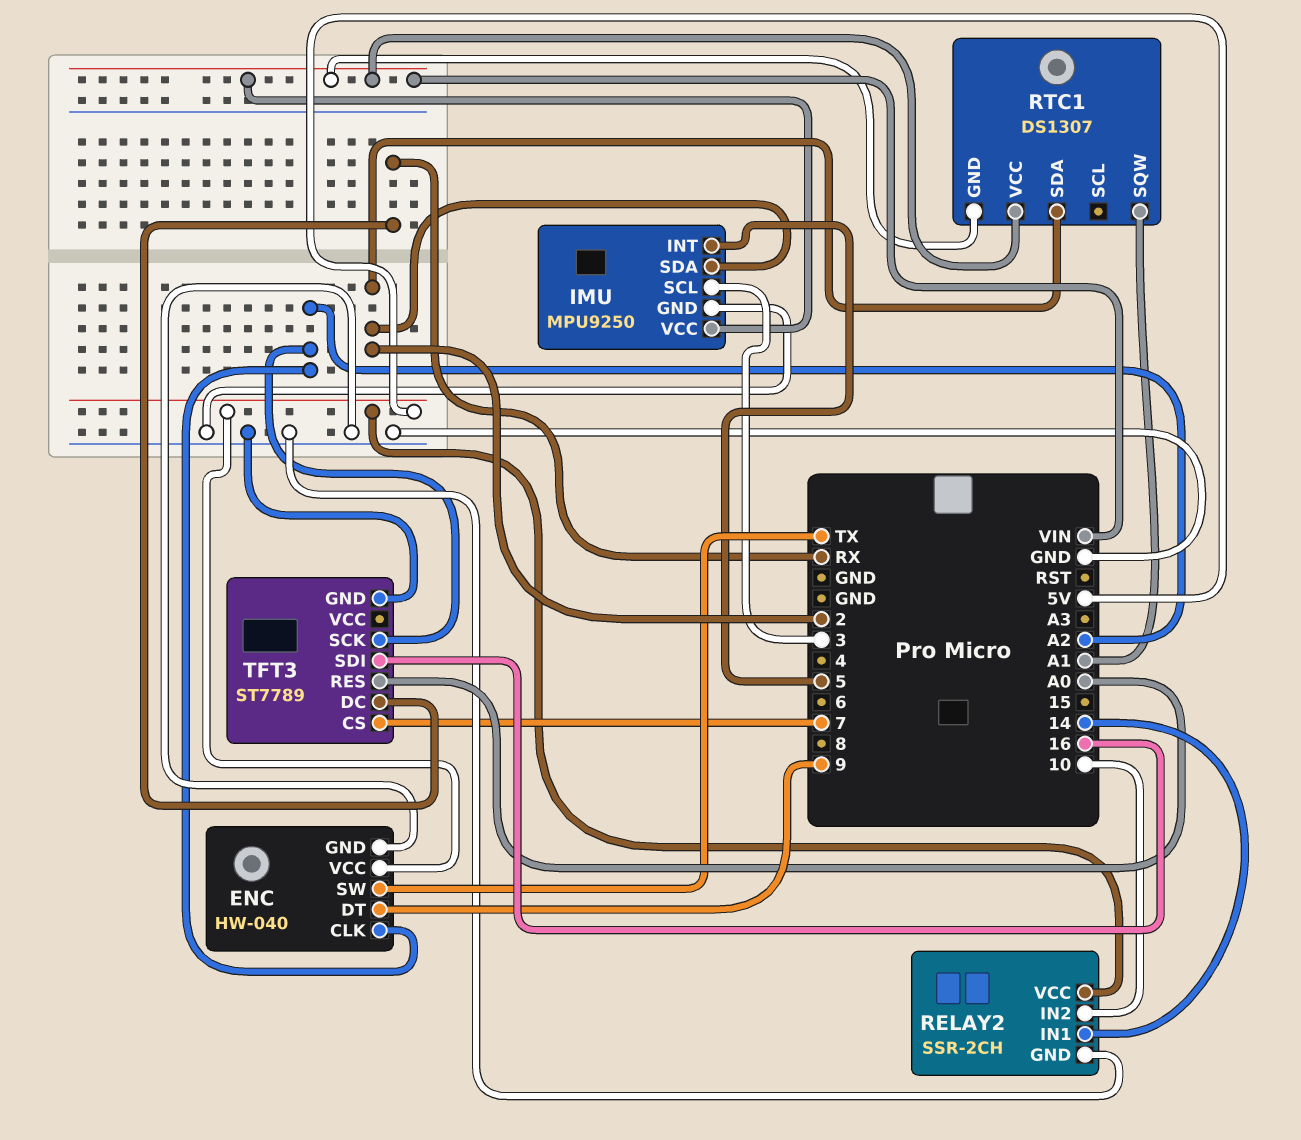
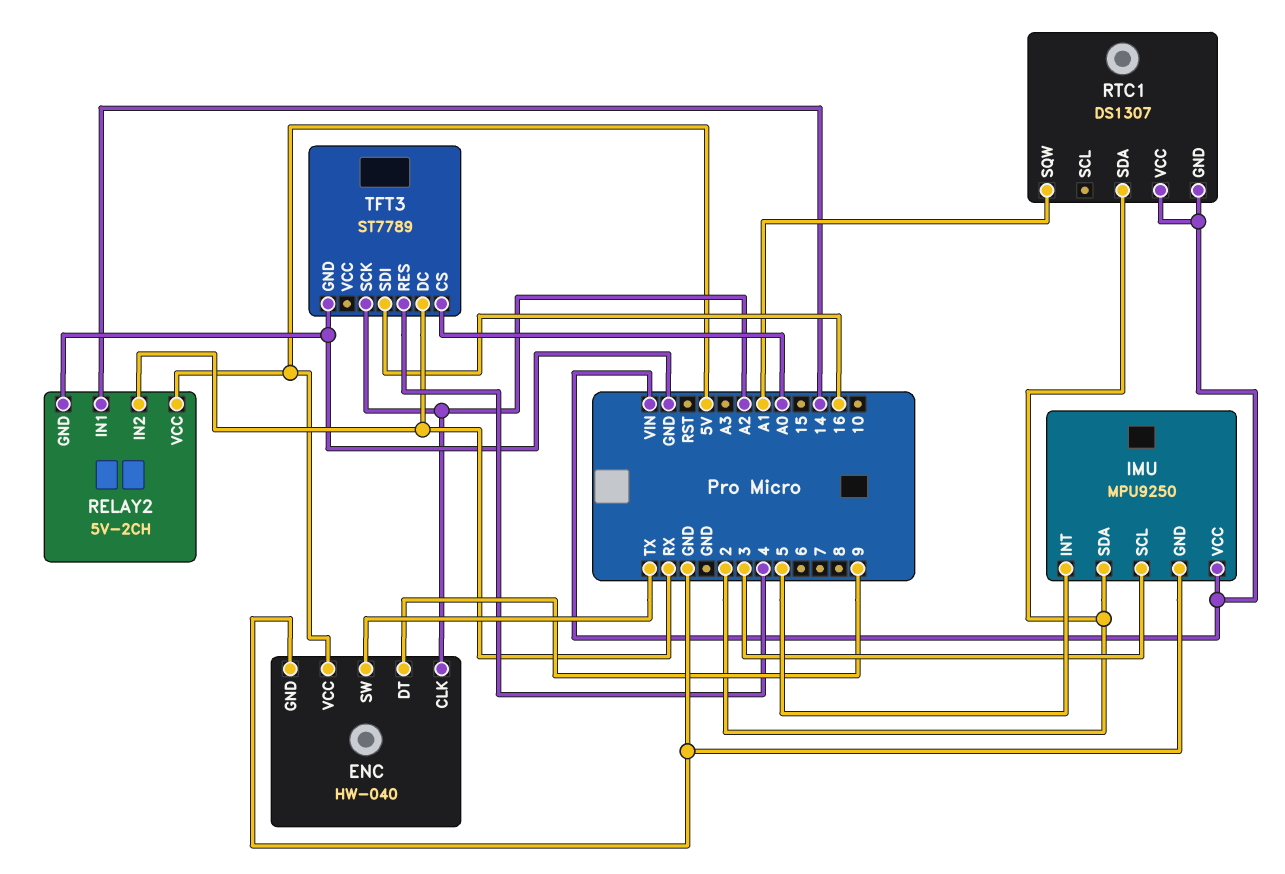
RELAY2: SSR-2CH -> 5V-2CH
RELAY2 pin IN2: 10 -> RX
TFT3 pin CS: 7 -> A0
TFT3 pin RES: A0 -> 4

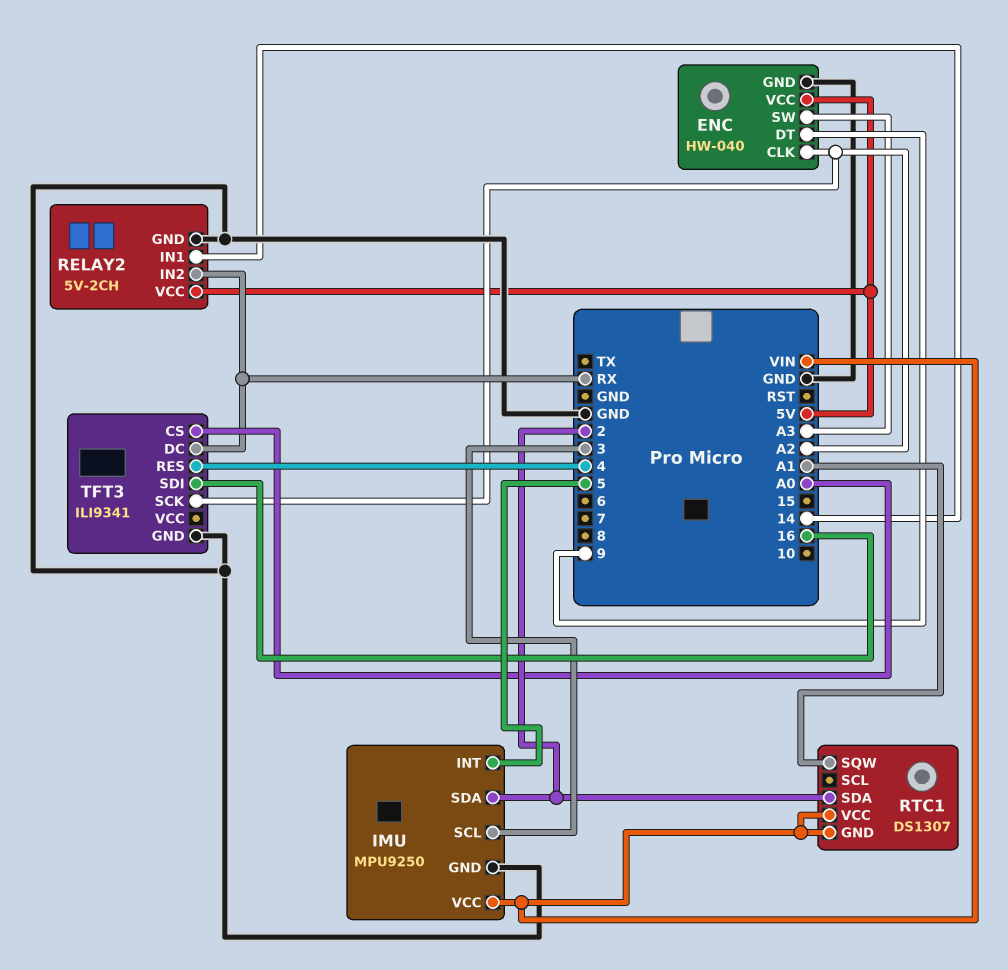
ENC pin SW: TX -> A3
TFT3: ST7789 -> ILI9341

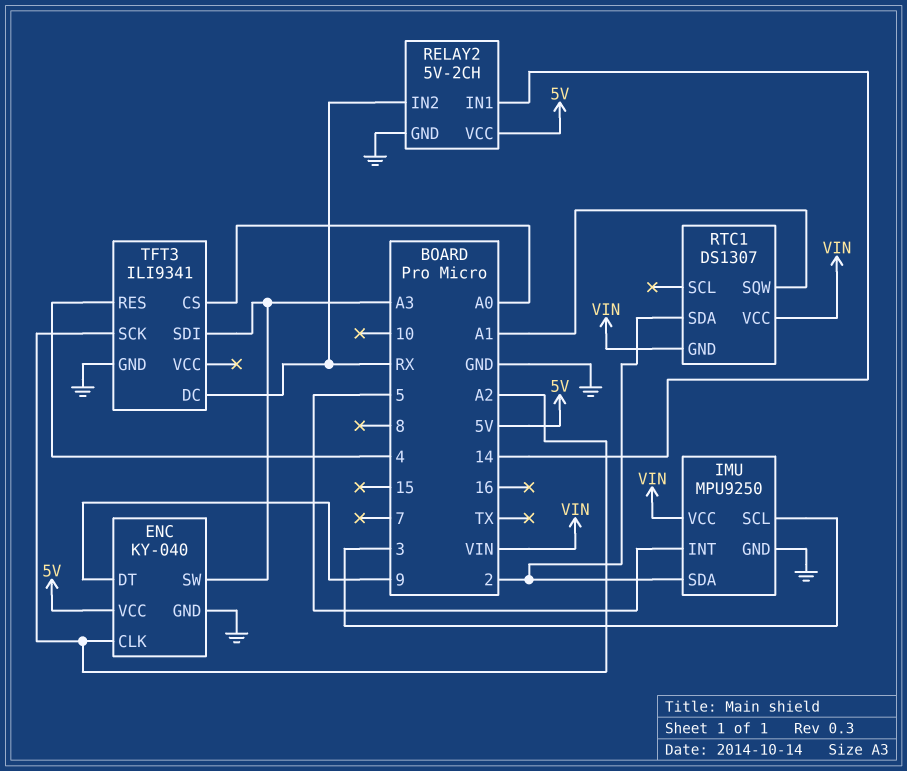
ENC: HW-040 -> KY-040
TFT3 pin SDI: 16 -> A3

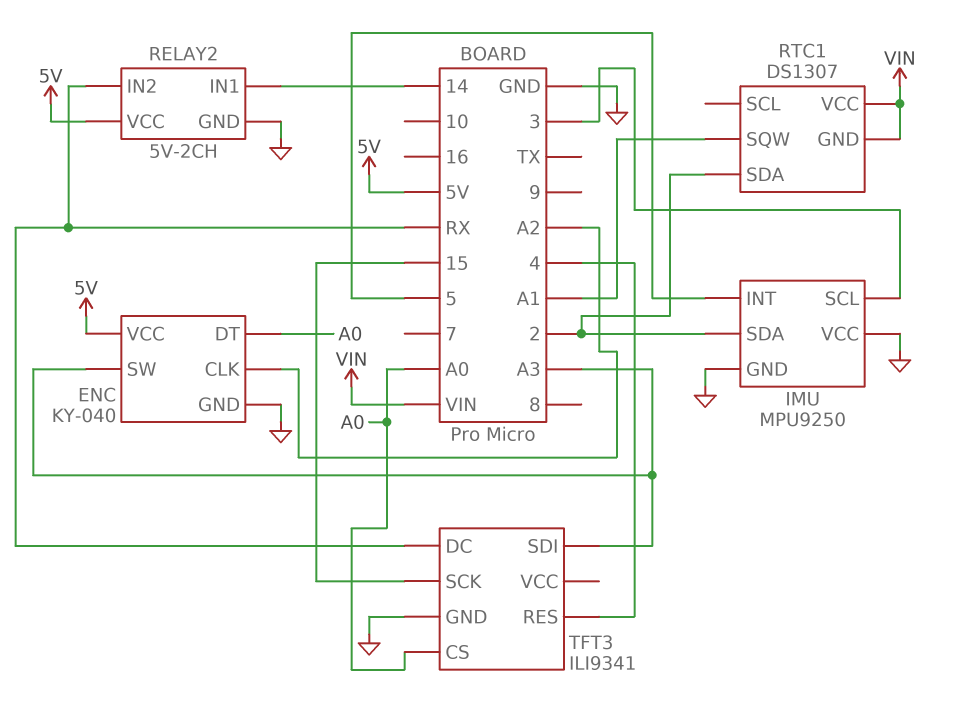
ENC pin DT: 9 -> A0
IMU pin VCC: VIN -> GND
TFT3 pin SCK: A2 -> 15

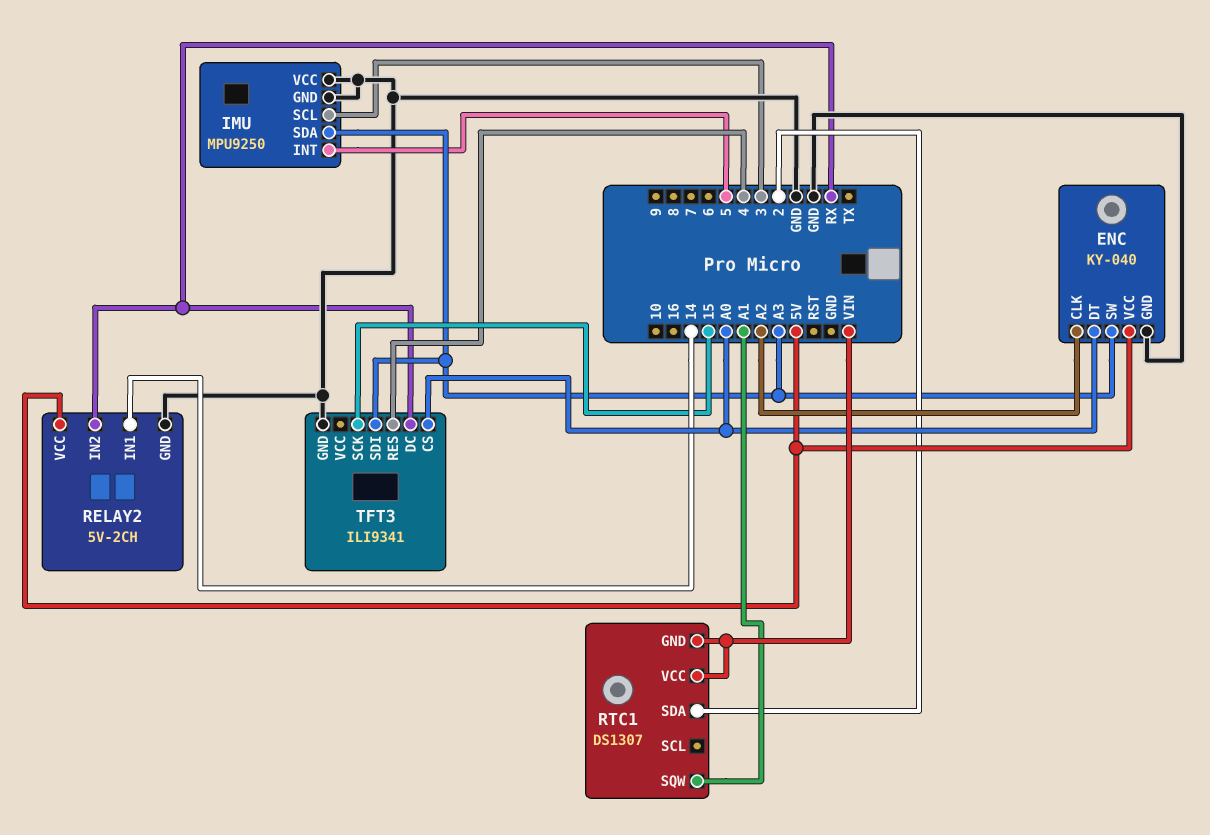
IMU pin SDA: 2 -> A3

